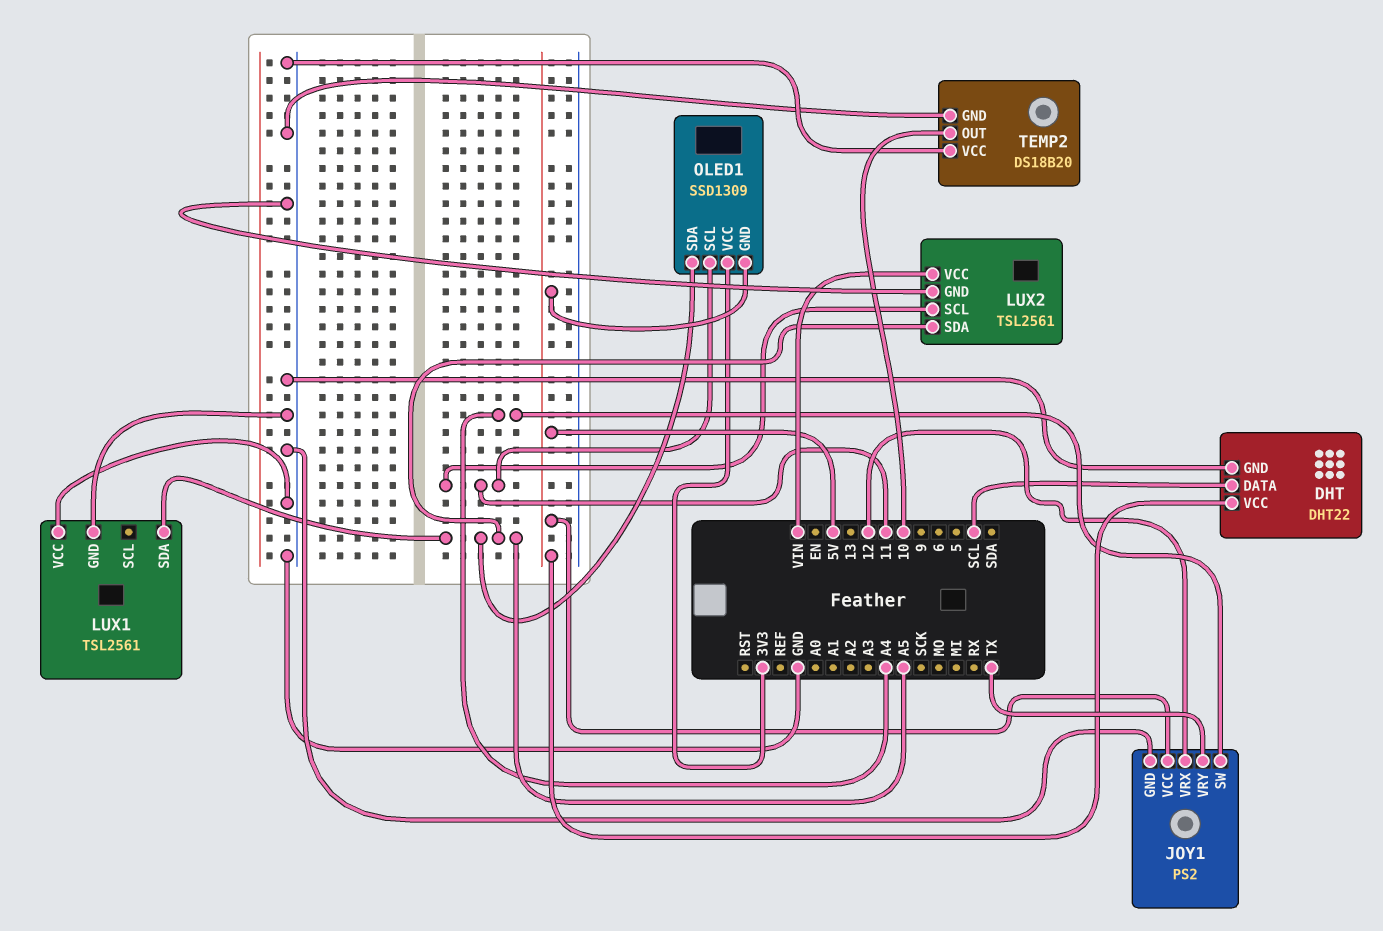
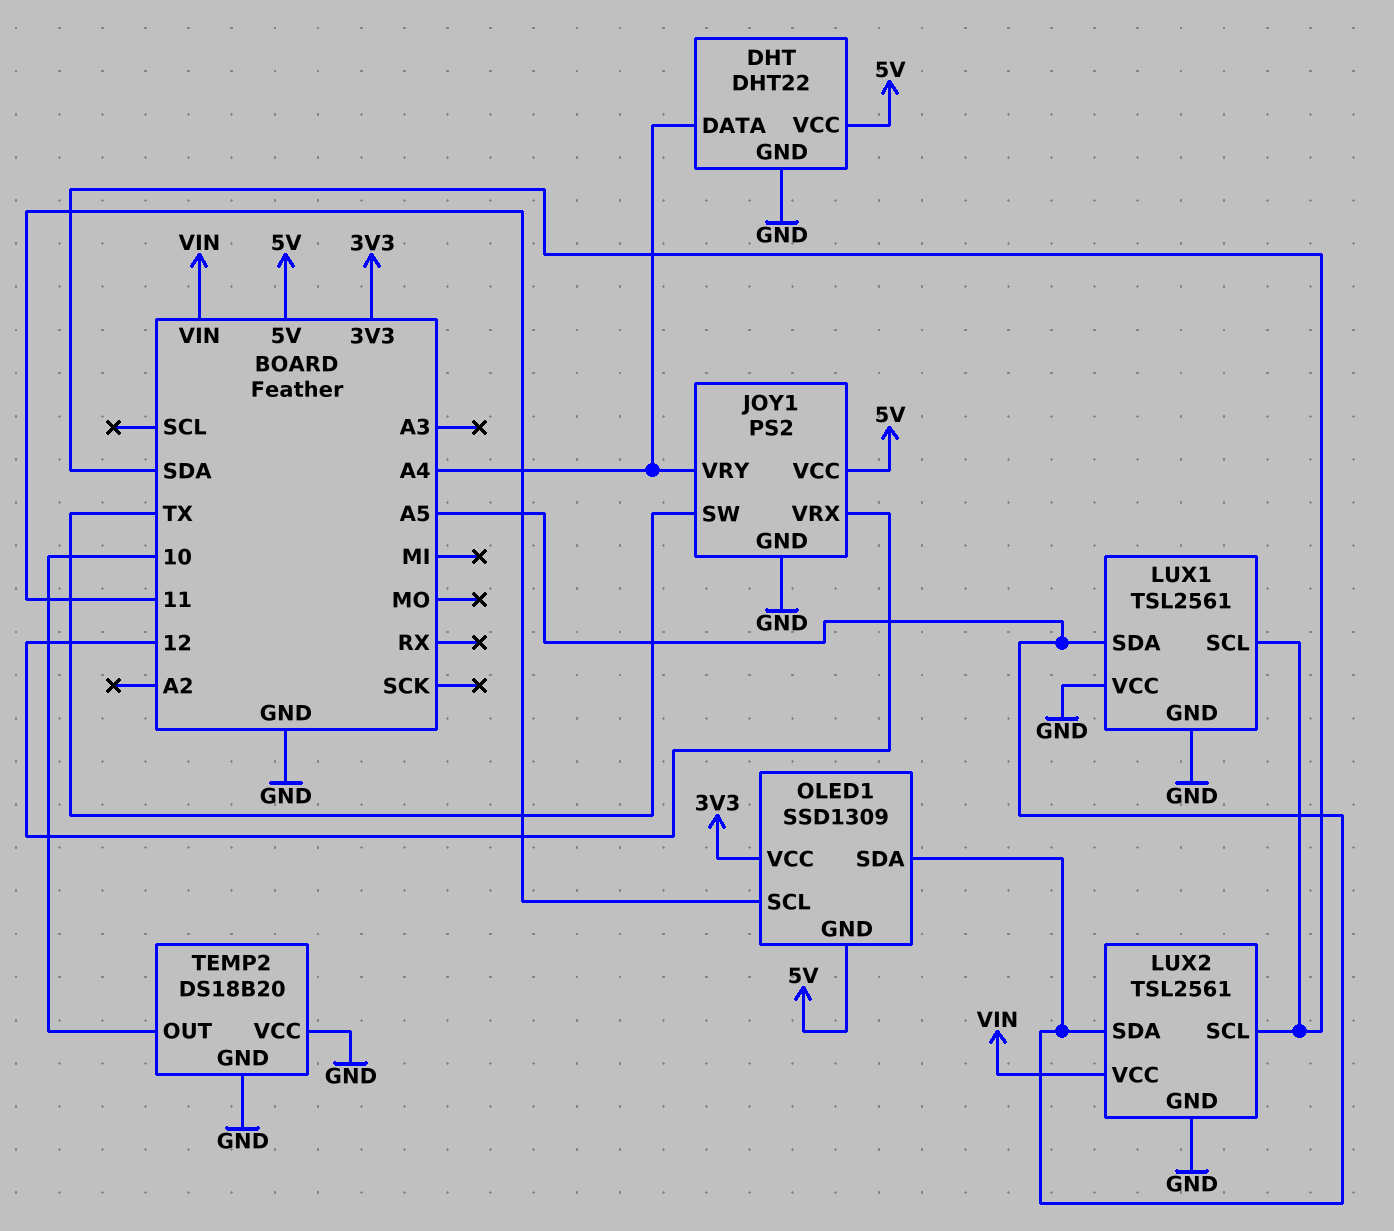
DHT pin DATA: SCL -> A4
JOY1 pin SW: A4 -> TX
JOY1 pin VRY: TX -> A4
LUX1 pin SCL: none -> SDA
LUX2 pin SCL: 11 -> SDA

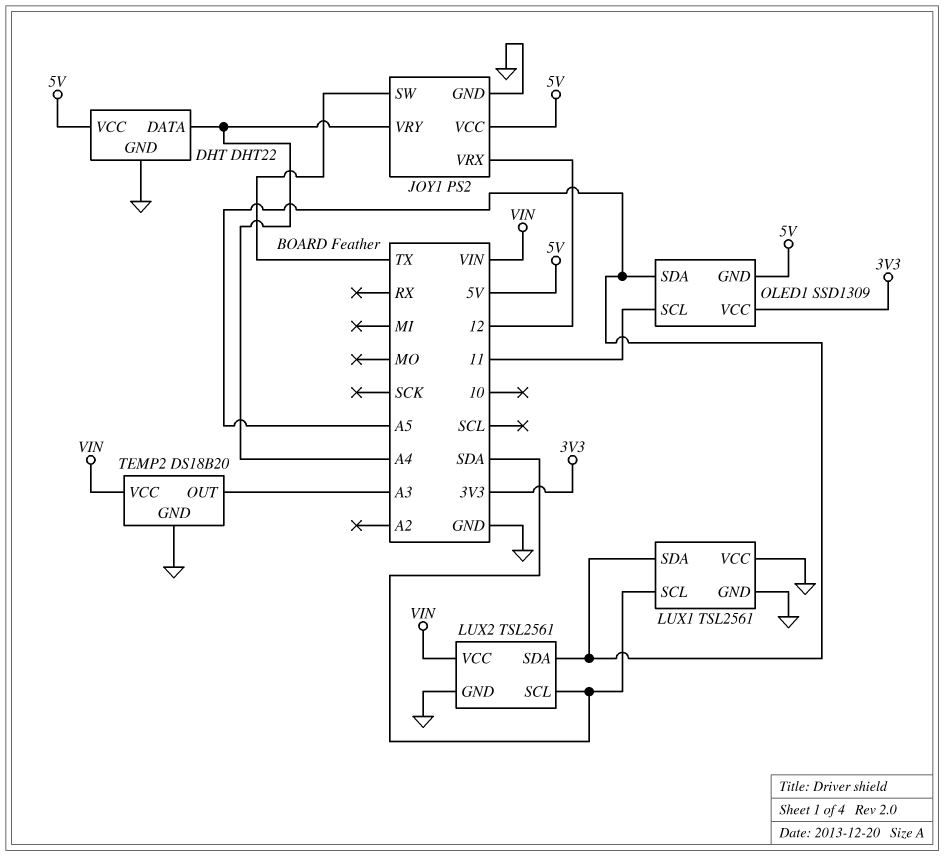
TEMP2 pin OUT: 10 -> A3
TEMP2 pin VCC: GND -> VIN

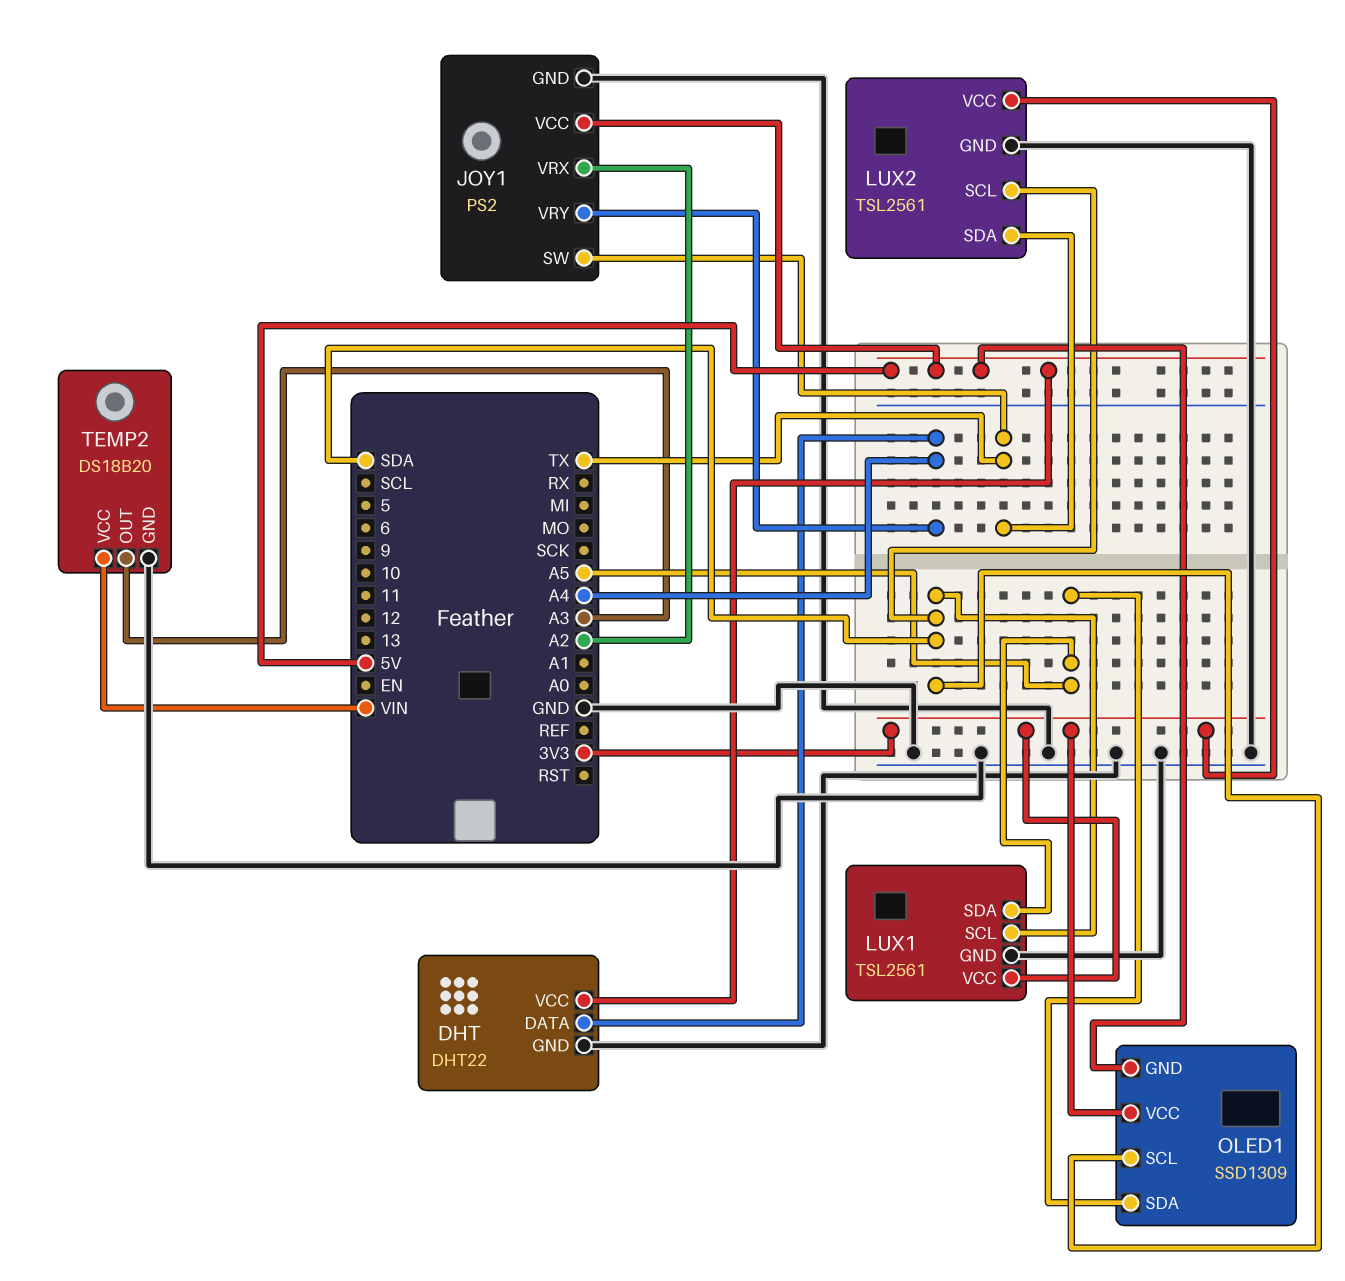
JOY1 pin VRX: 12 -> A2
LUX1 pin VCC: GND -> 3V3
LUX2 pin SDA: A5 -> TX
LUX2 pin VCC: VIN -> 3V3
OLED1 pin SCL: 11 -> SDA

